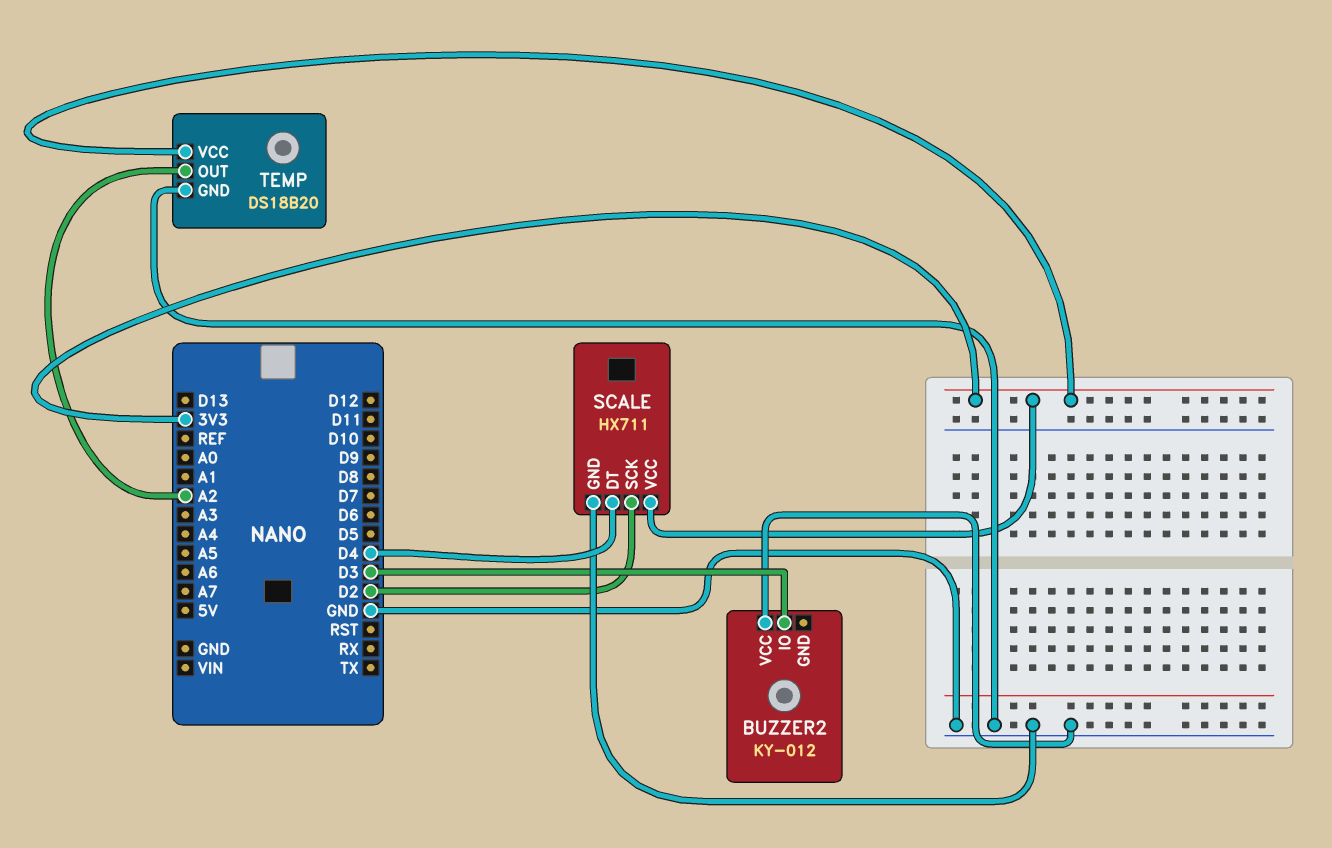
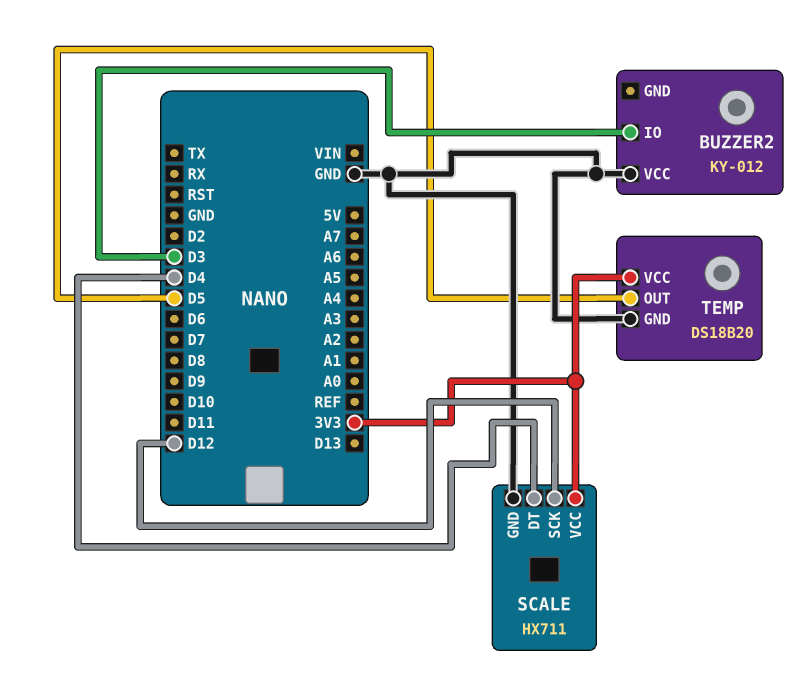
SCALE pin SCK: D2 -> D12
TEMP pin OUT: A2 -> D5

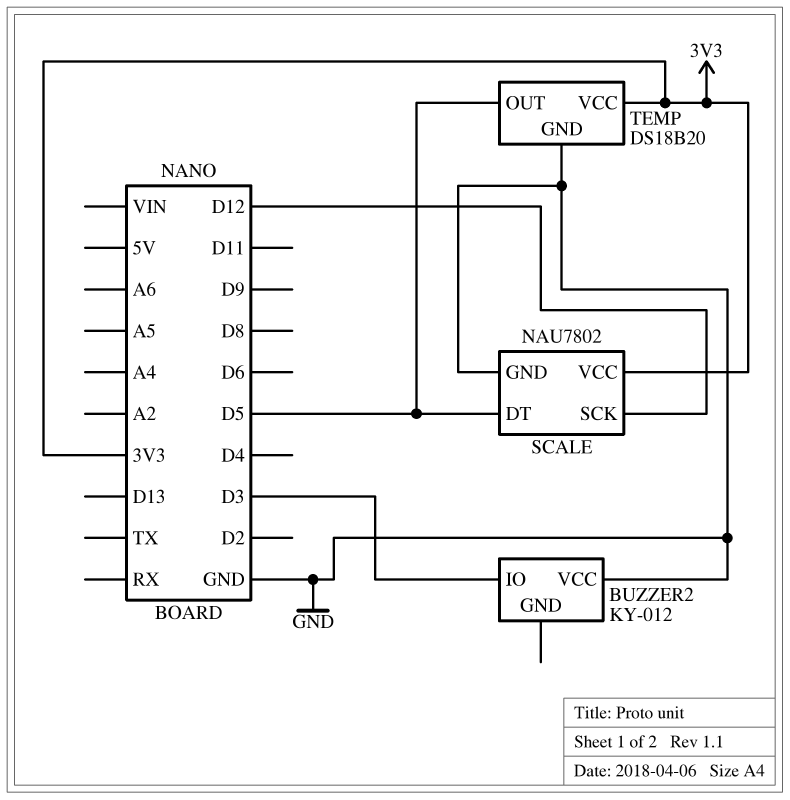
SCALE: HX711 -> NAU7802
SCALE pin DT: D4 -> D5

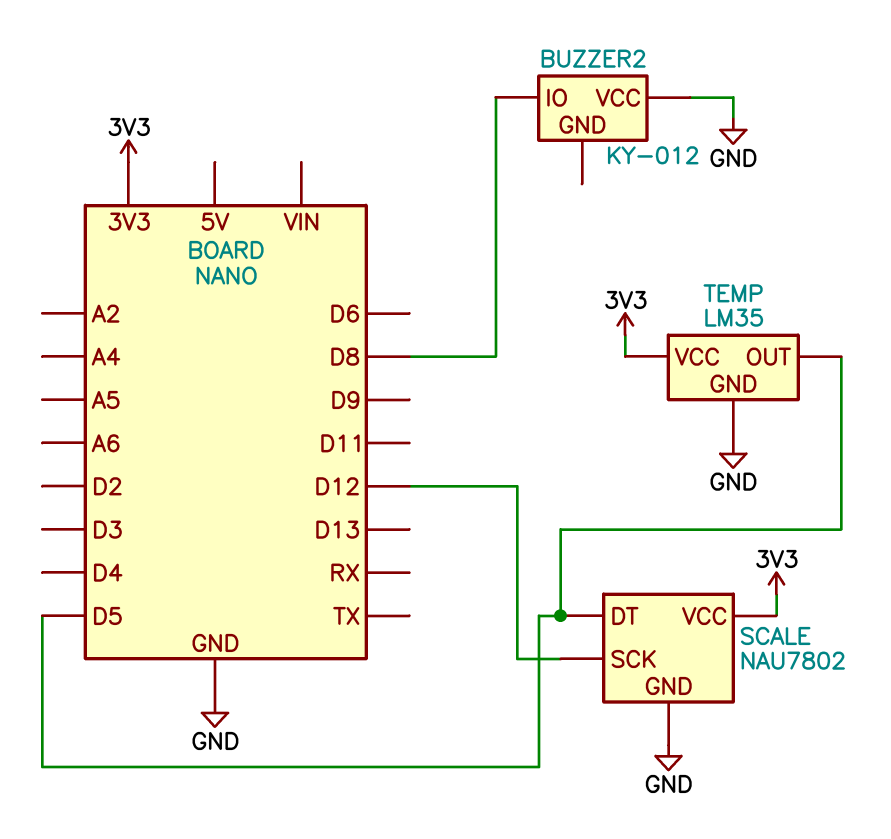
BUZZER2 pin IO: D3 -> D8
TEMP: DS18B20 -> LM35

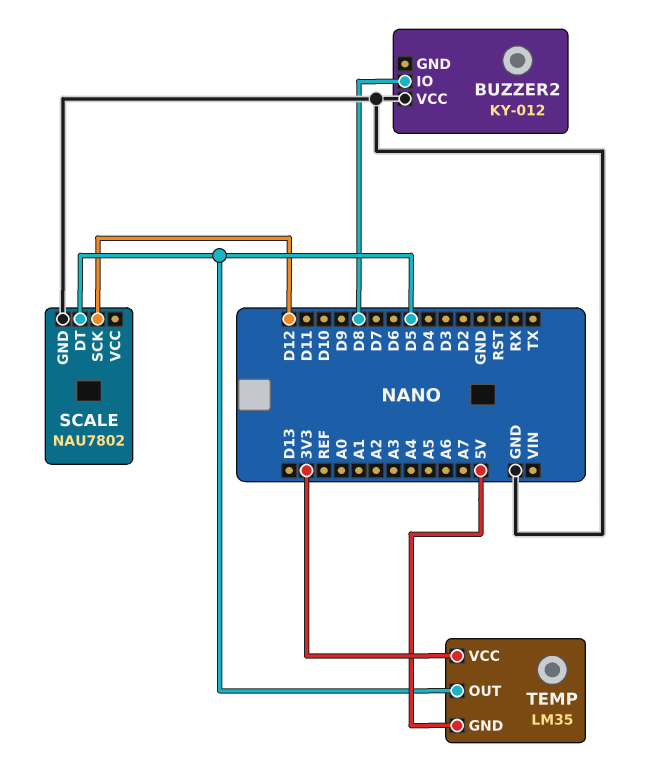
SCALE pin VCC: 3V3 -> none
TEMP pin GND: GND -> 5V

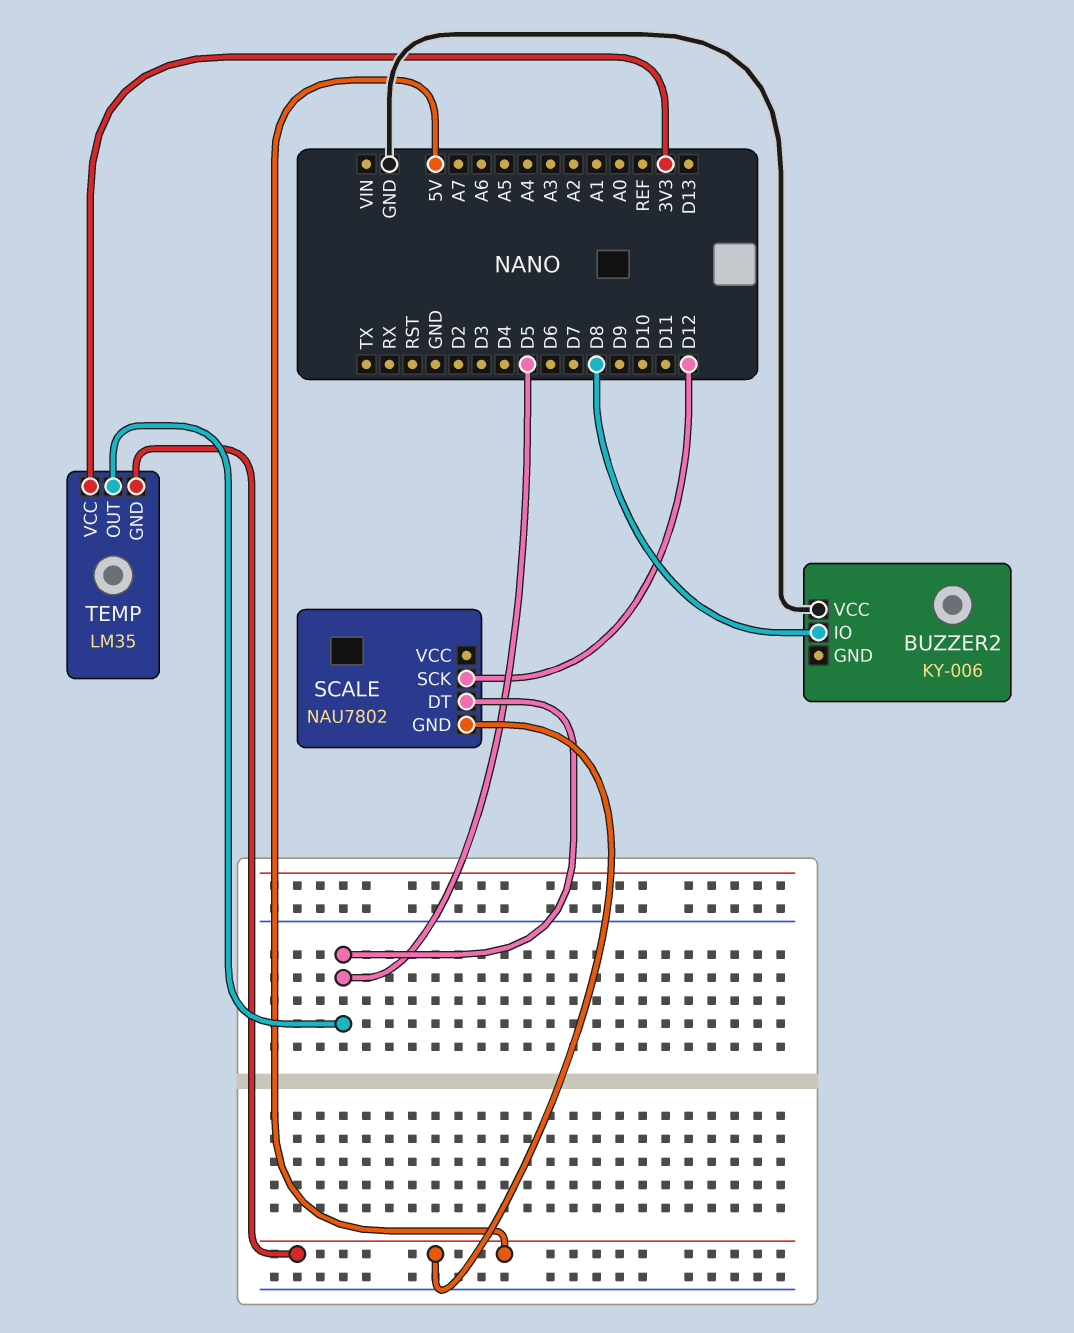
BUZZER2: KY-012 -> KY-006
SCALE pin GND: GND -> 5V

